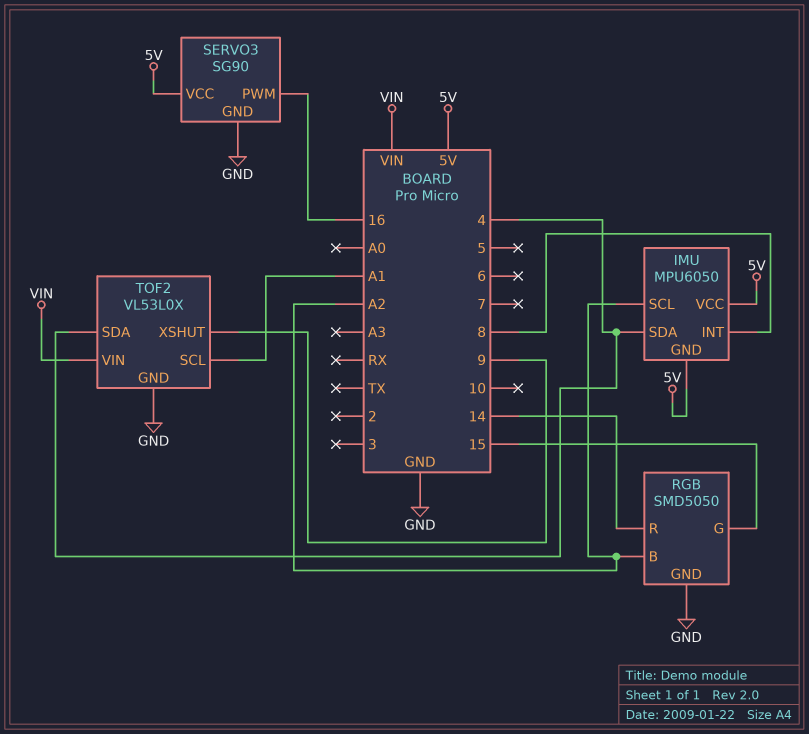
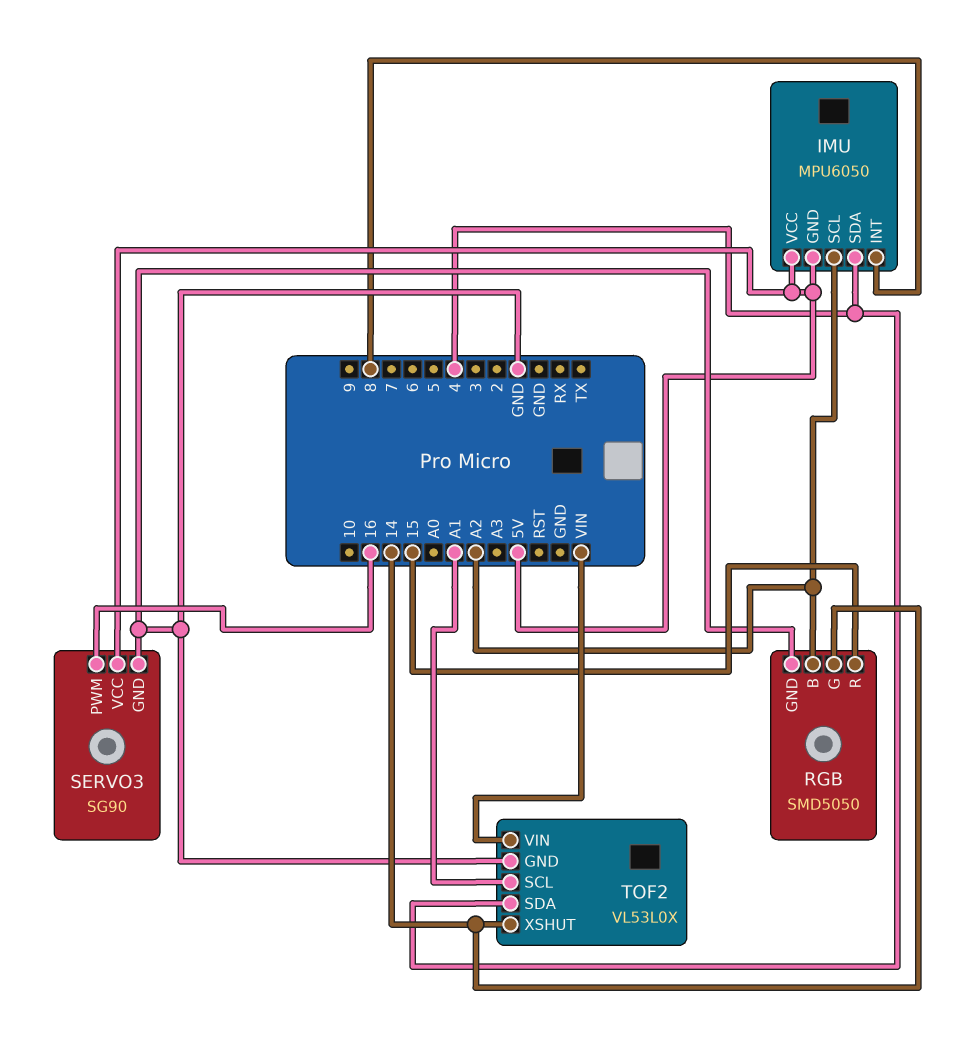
RGB pin G: 15 -> 14
RGB pin R: 14 -> 15
TOF2 pin XSHUT: 9 -> 14

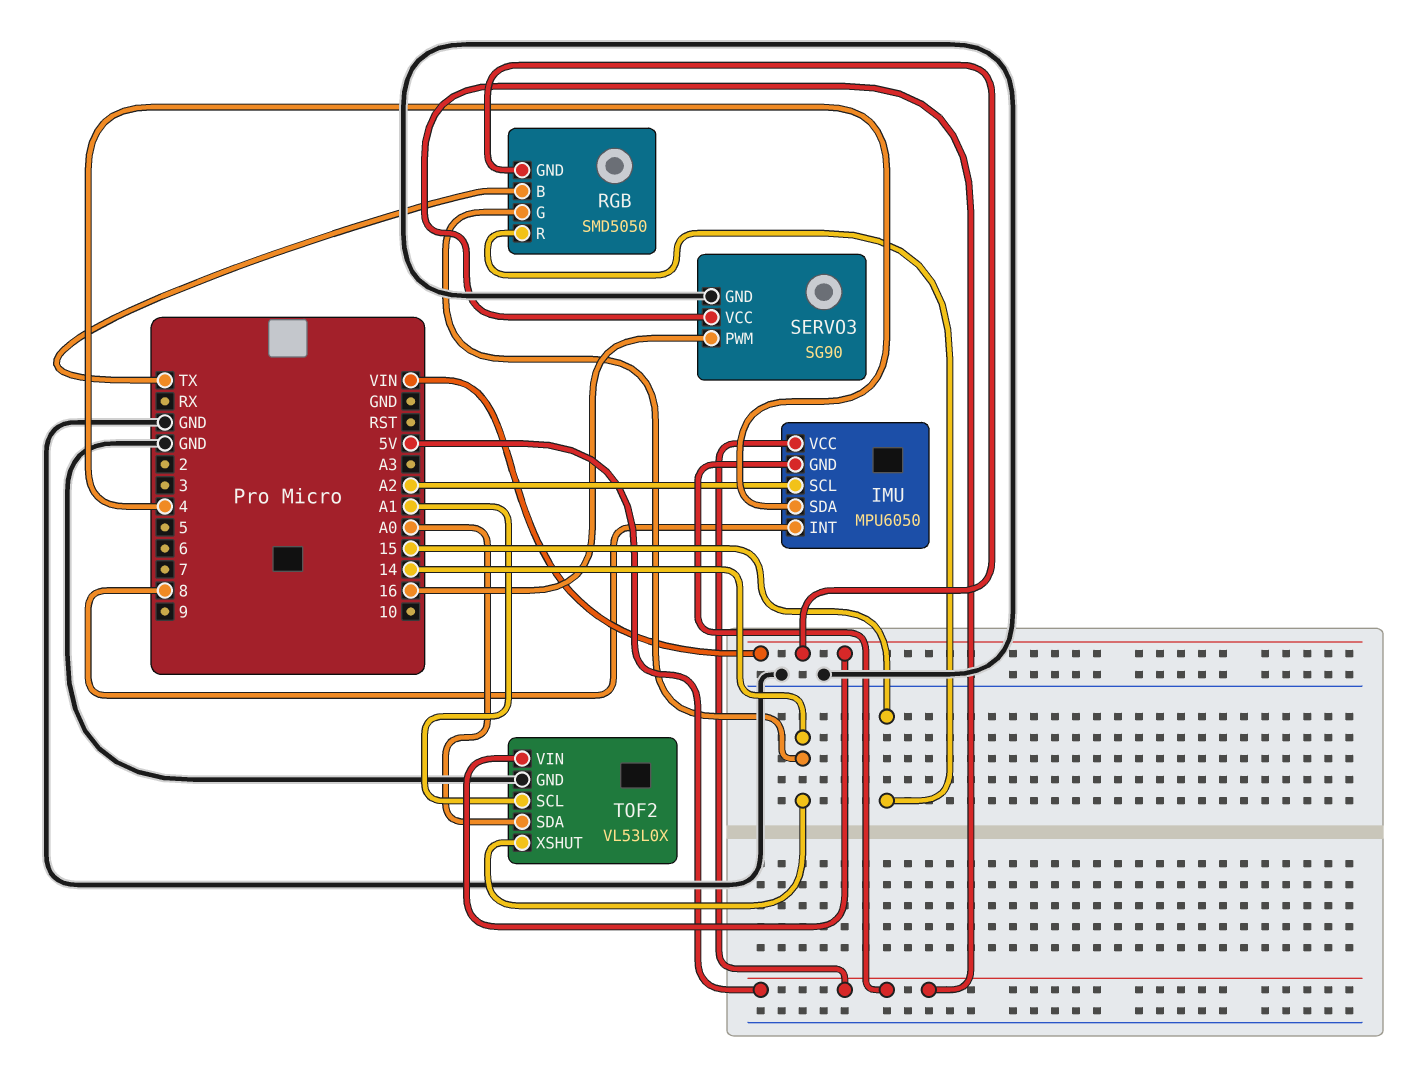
RGB pin B: A2 -> TX
RGB pin GND: GND -> VIN
TOF2 pin SDA: 4 -> A0

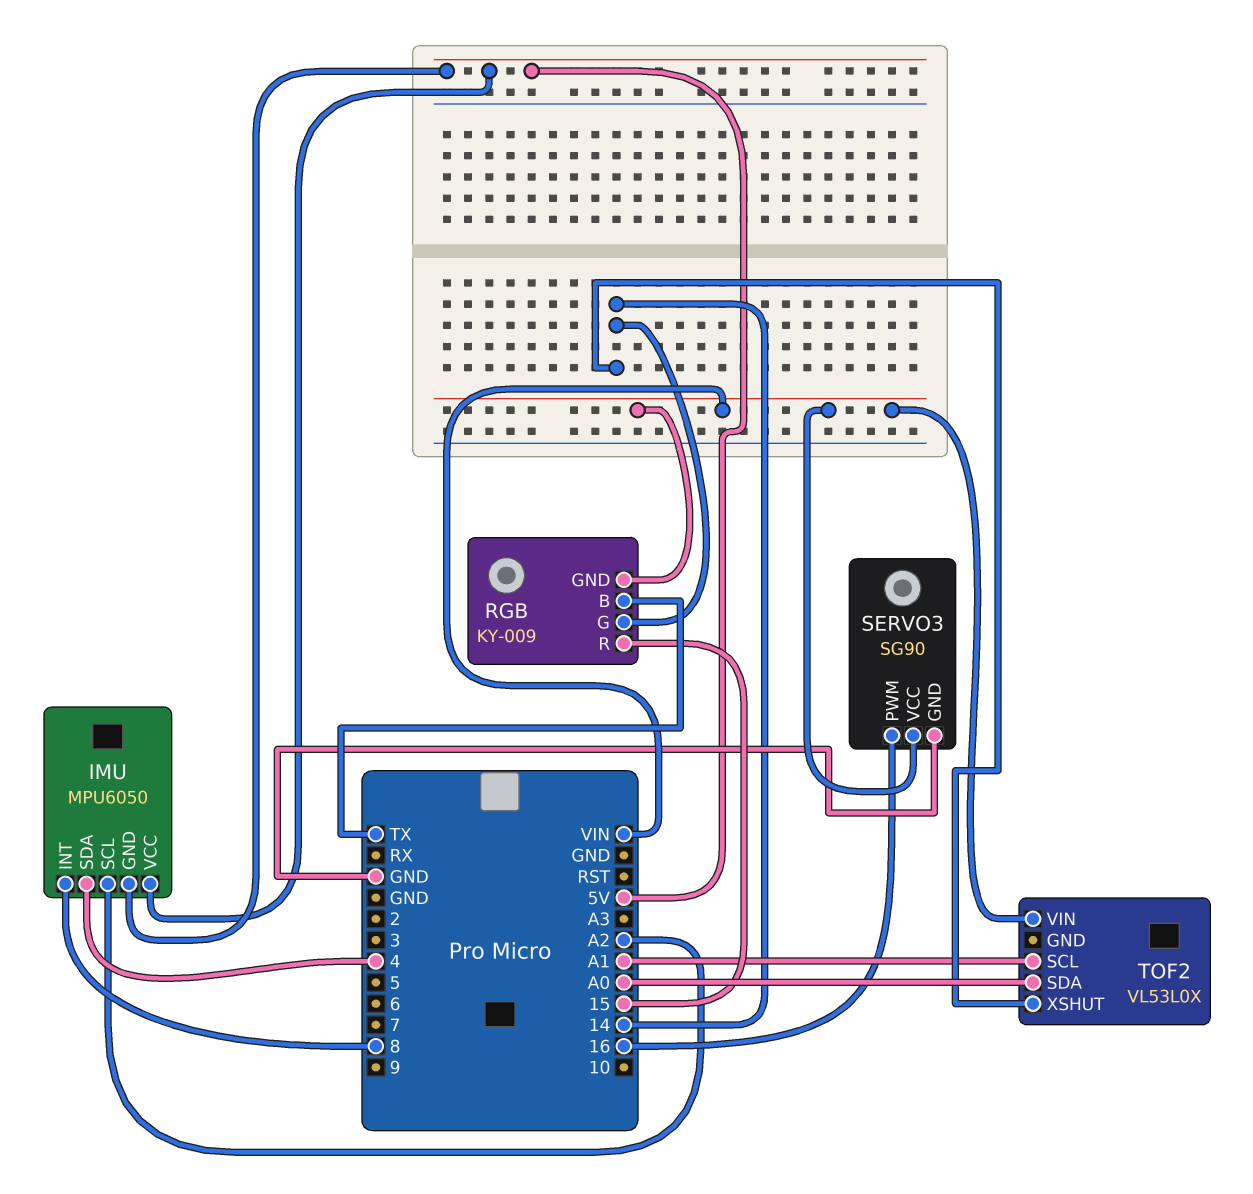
RGB: SMD5050 -> KY-009
SERVO3 pin VCC: 5V -> VIN
TOF2 pin GND: GND -> none

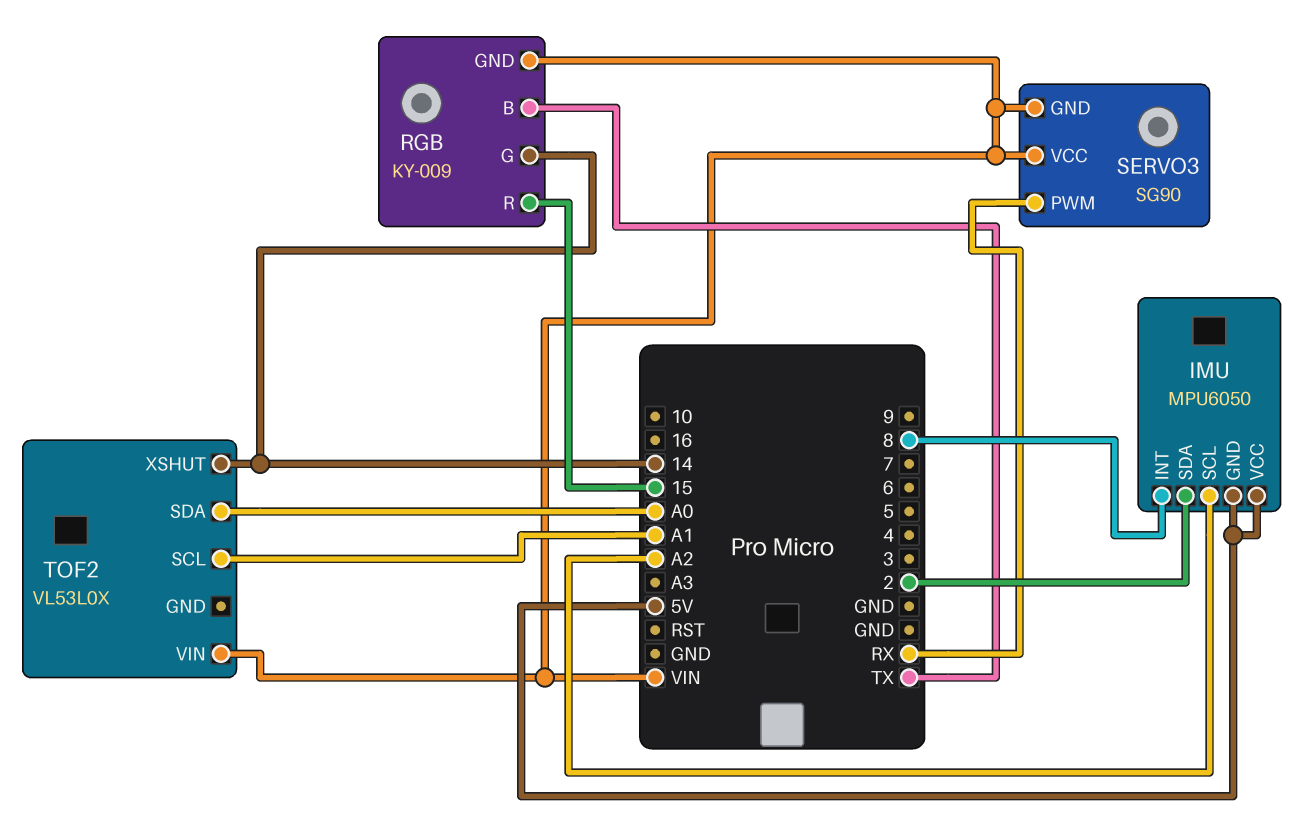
IMU pin SDA: 4 -> 2
SERVO3 pin GND: GND -> VIN
SERVO3 pin PWM: 16 -> RX

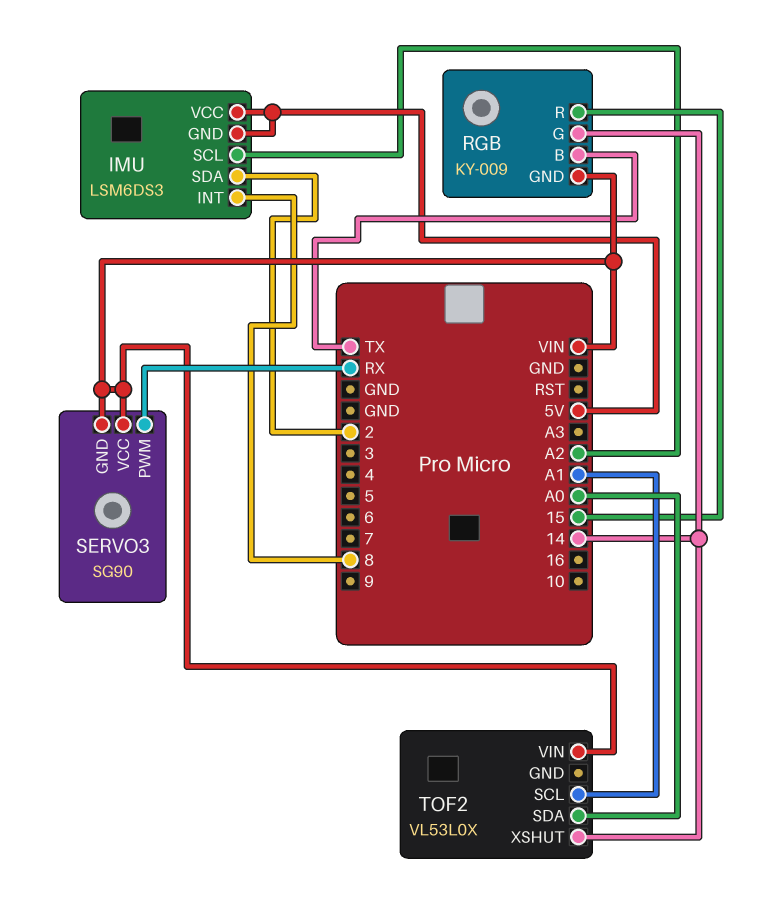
IMU: MPU6050 -> LSM6DS3

